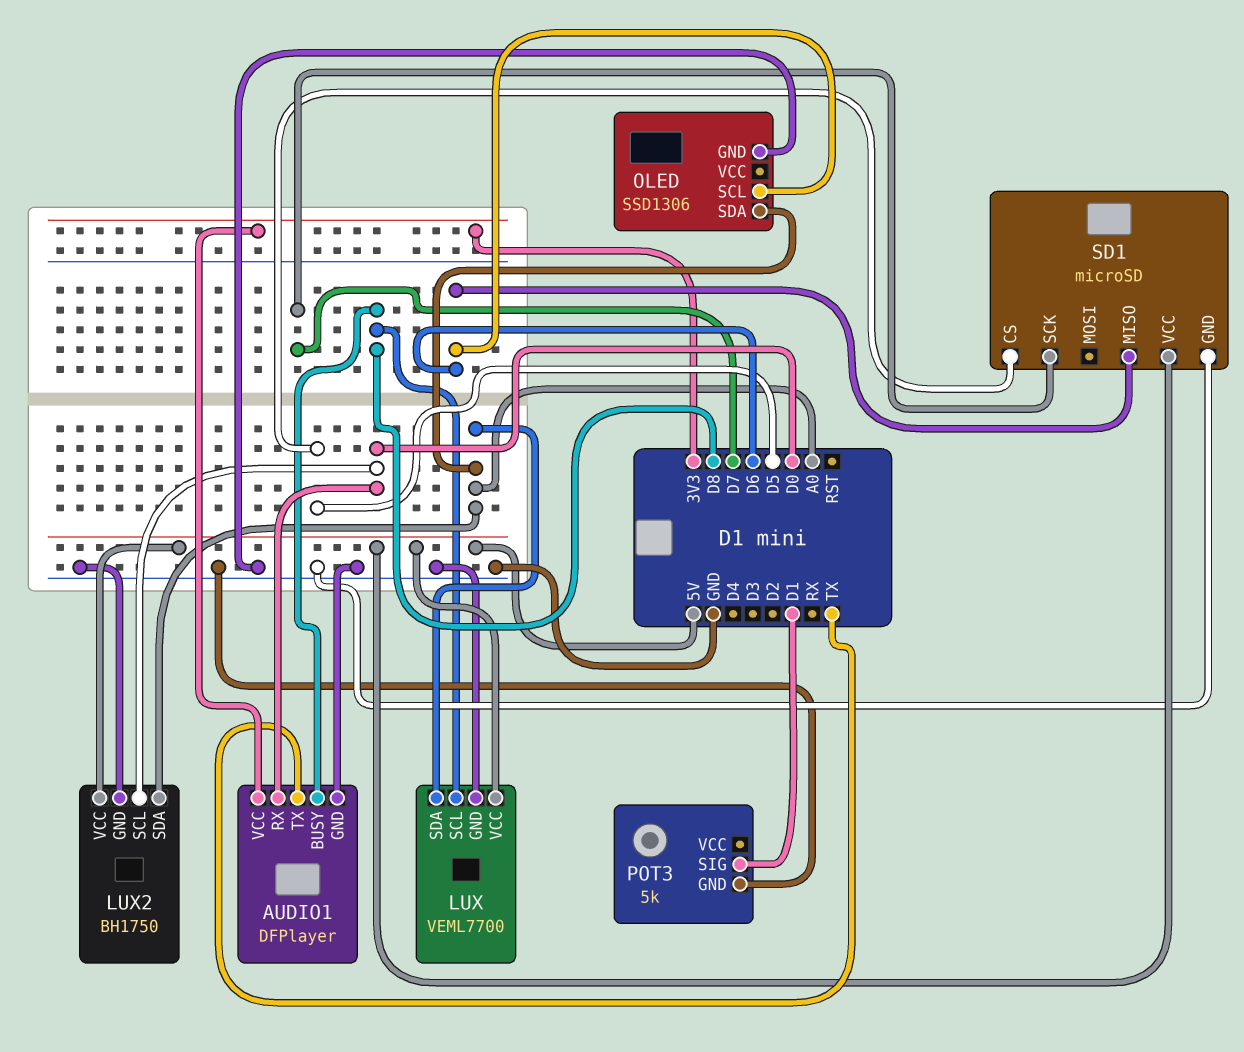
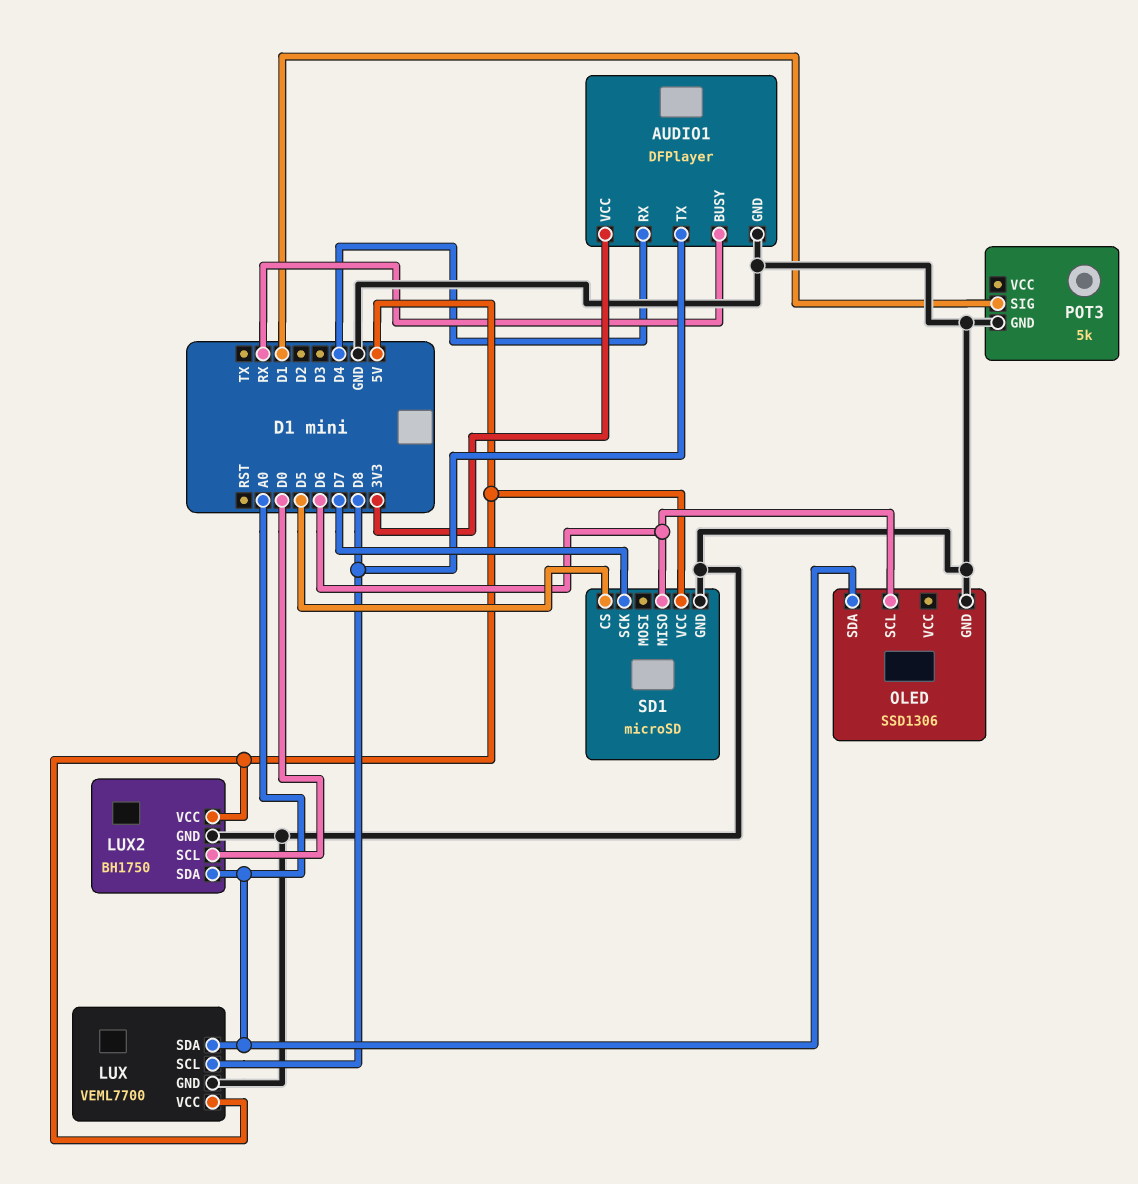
AUDIO1 pin BUSY: D8 -> RX
AUDIO1 pin RX: D0 -> D4
AUDIO1 pin TX: TX -> D8

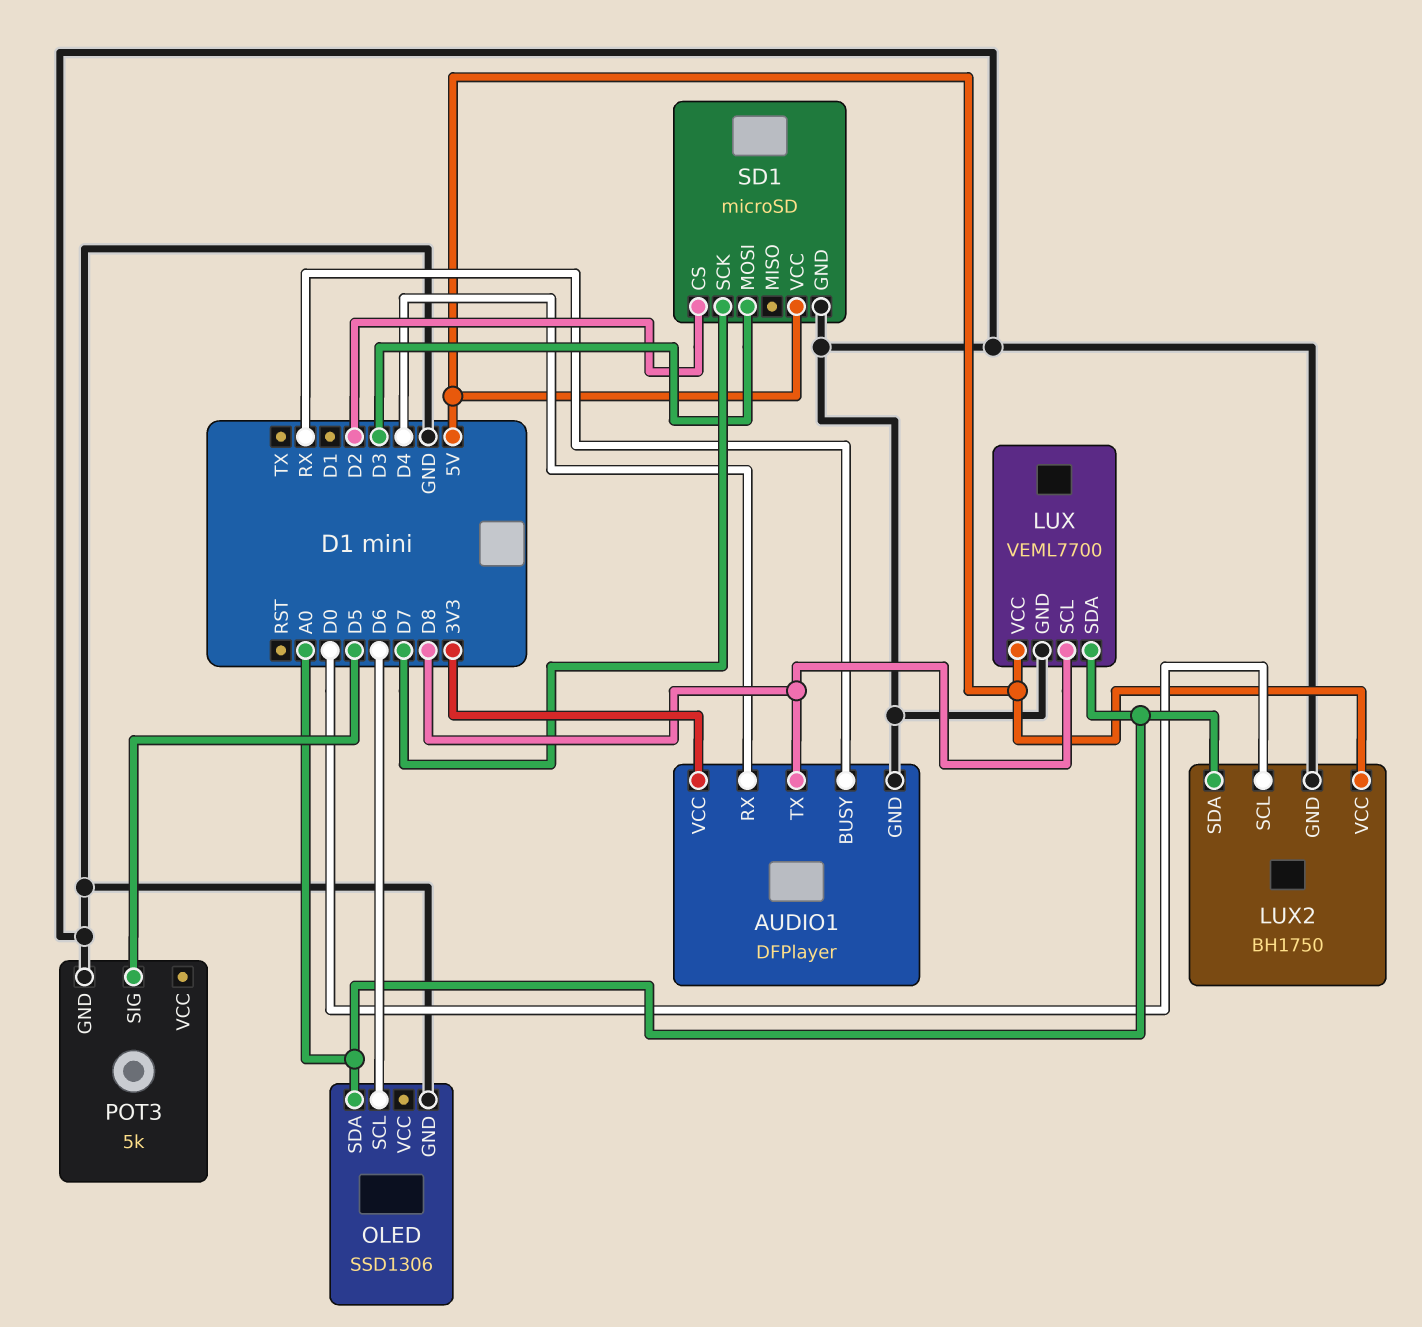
POT3 pin SIG: D1 -> D5
SD1 pin CS: D5 -> D2
SD1 pin MISO: D6 -> none
SD1 pin MOSI: none -> D3

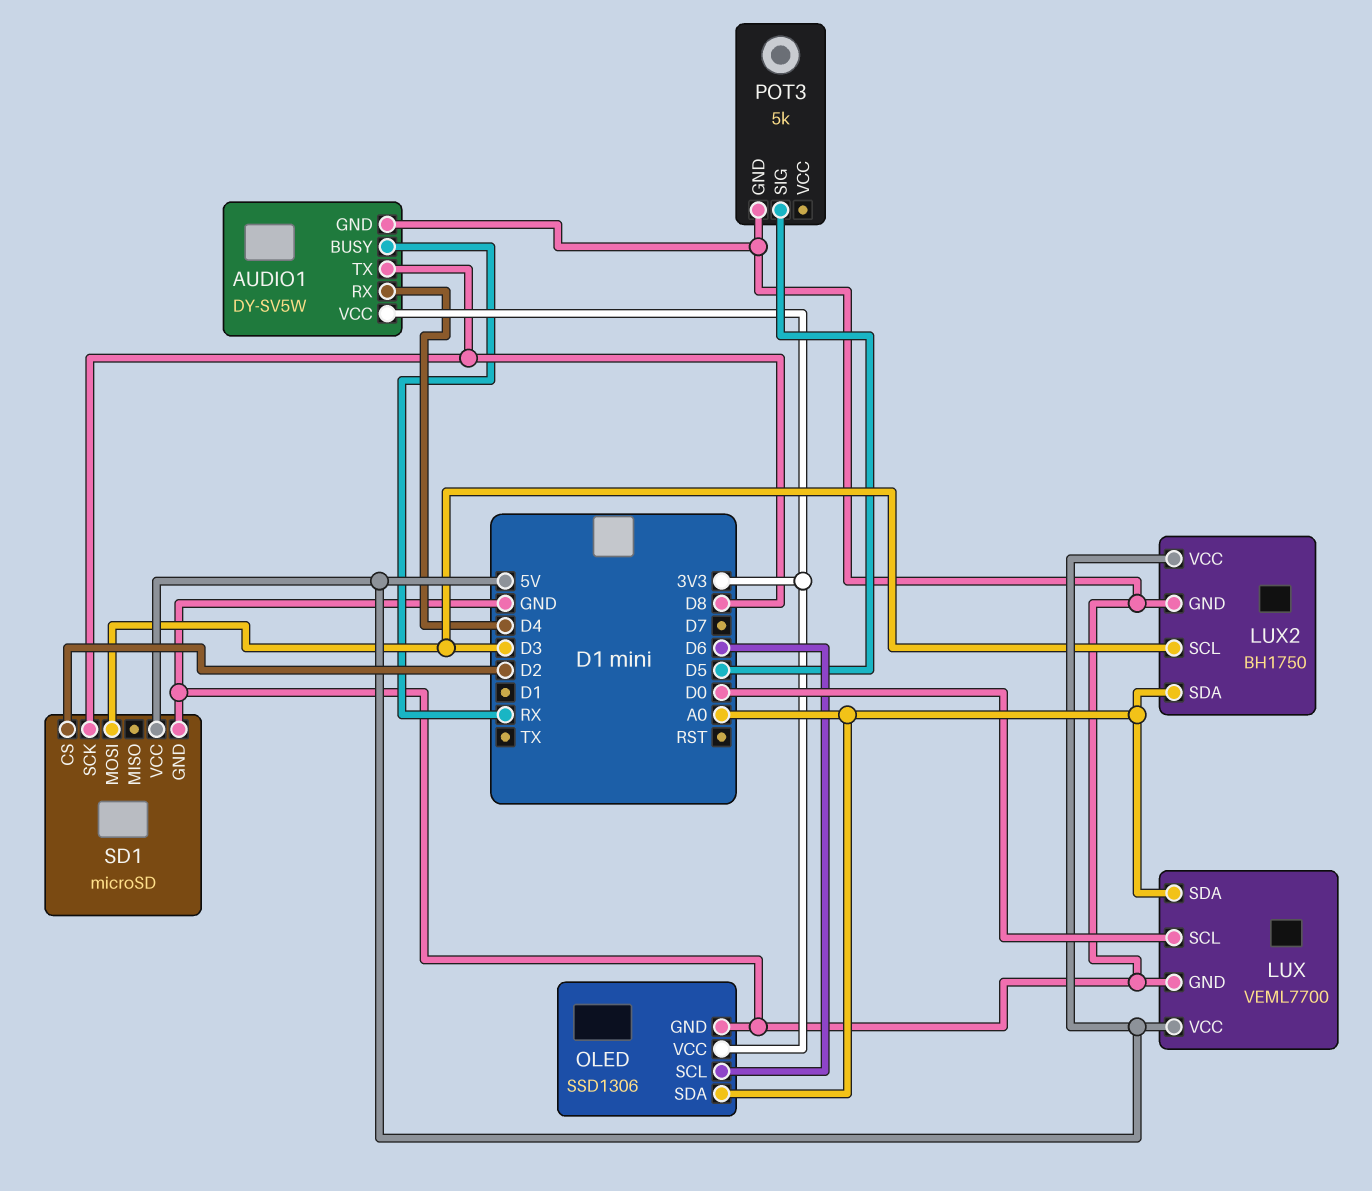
AUDIO1: DFPlayer -> DY-SV5W
LUX pin SCL: D8 -> D0
LUX2 pin SCL: D0 -> D3
OLED pin VCC: none -> 3V3
SD1 pin SCK: D7 -> D8

